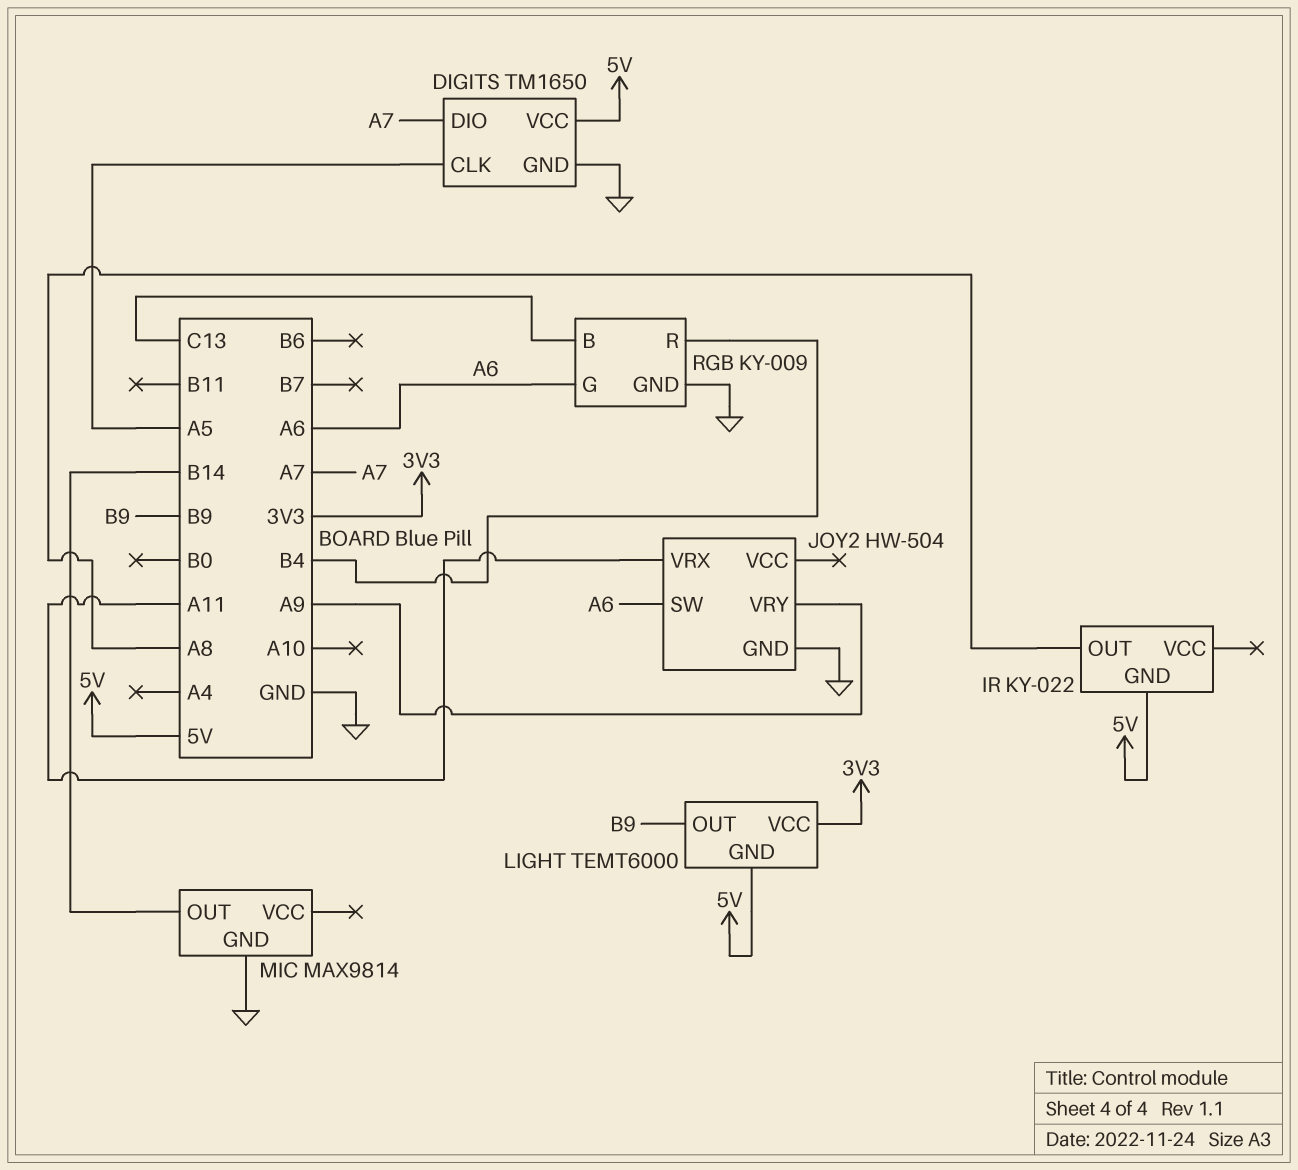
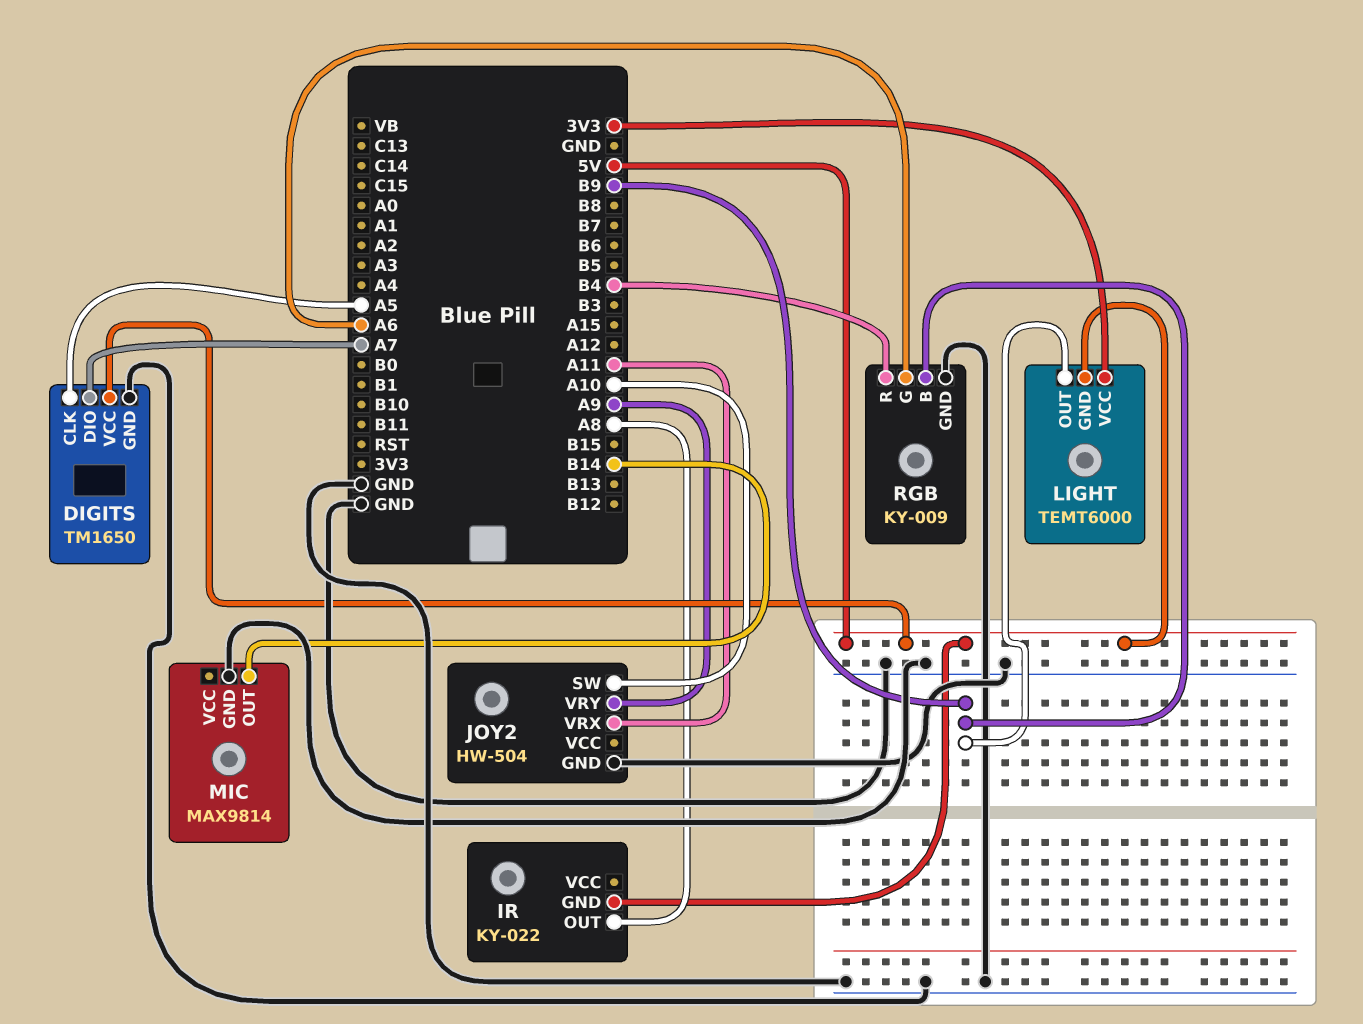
JOY2 pin SW: A6 -> A10
RGB pin B: C13 -> B9

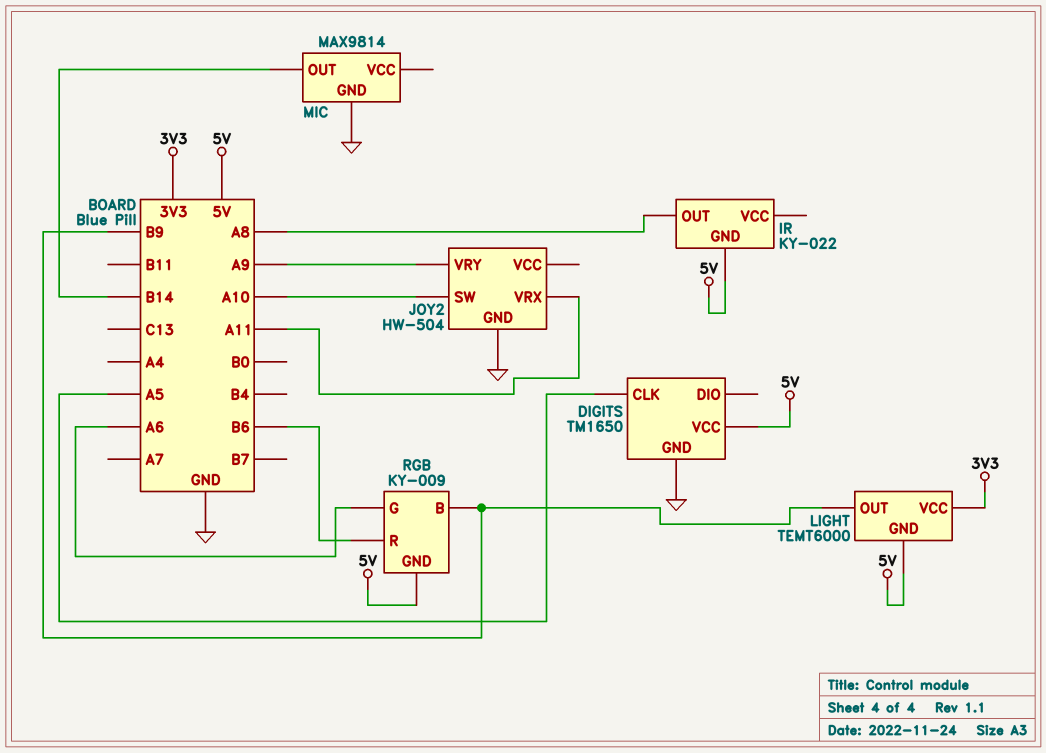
DIGITS pin DIO: A7 -> none
RGB pin GND: GND -> 5V
RGB pin R: B4 -> B6

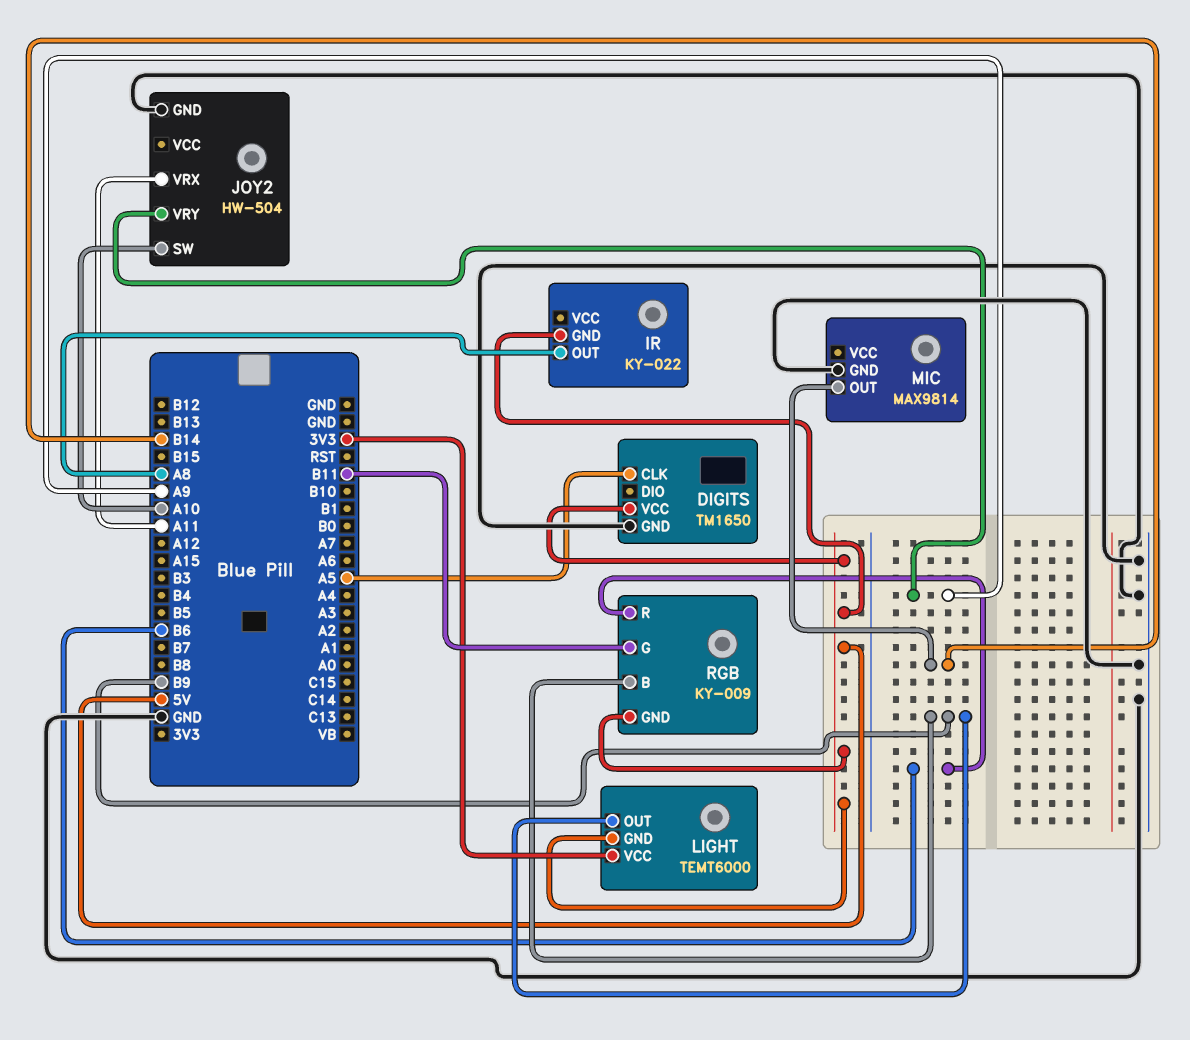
RGB pin G: A6 -> B11

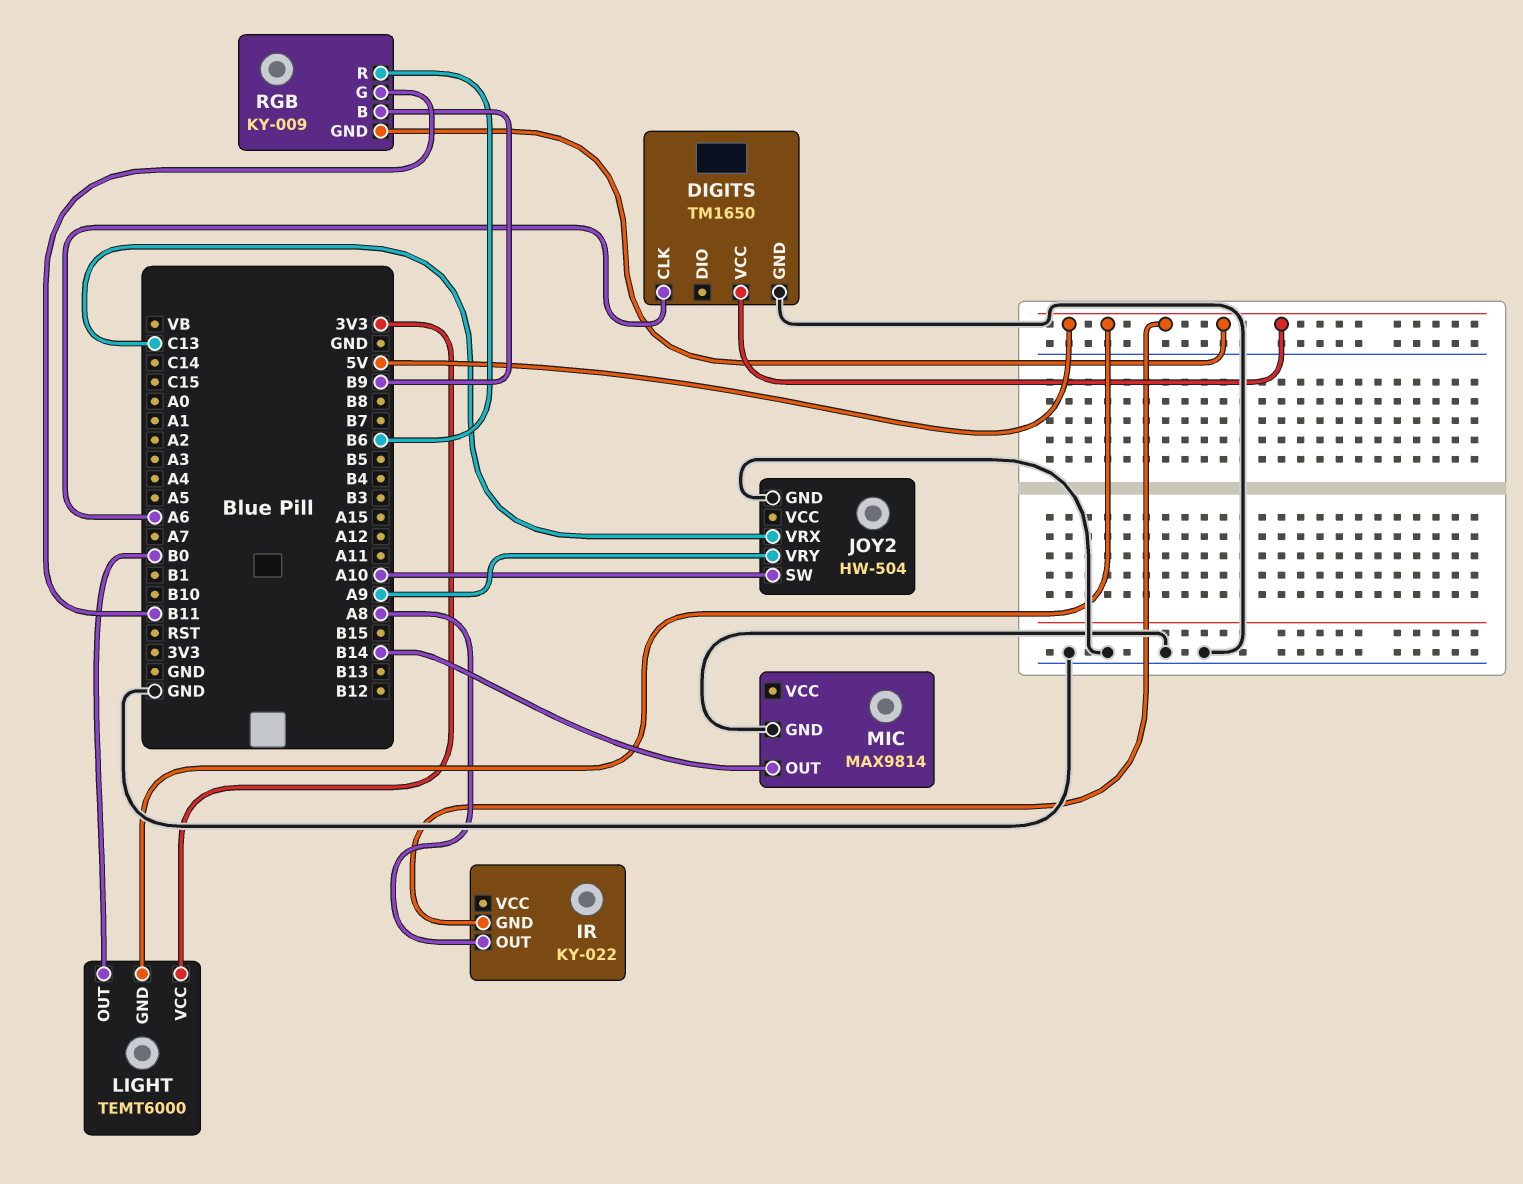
DIGITS pin CLK: A5 -> A6
JOY2 pin VRX: A11 -> C13
LIGHT pin OUT: B9 -> B0

